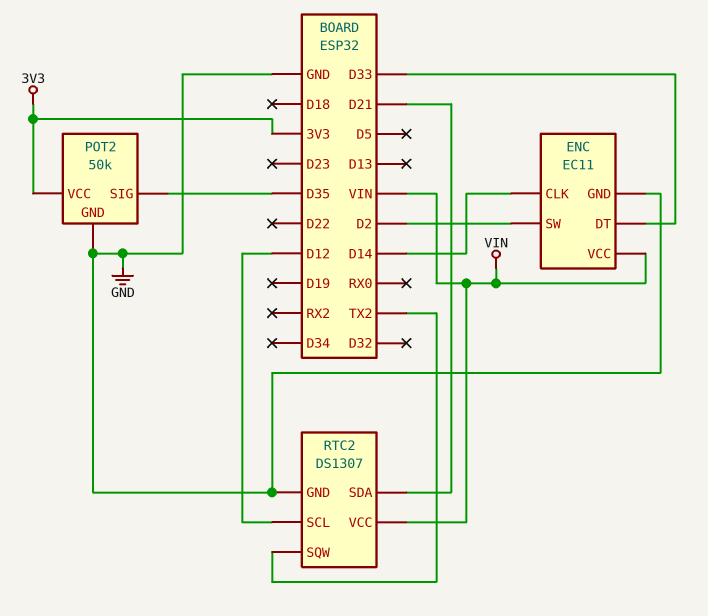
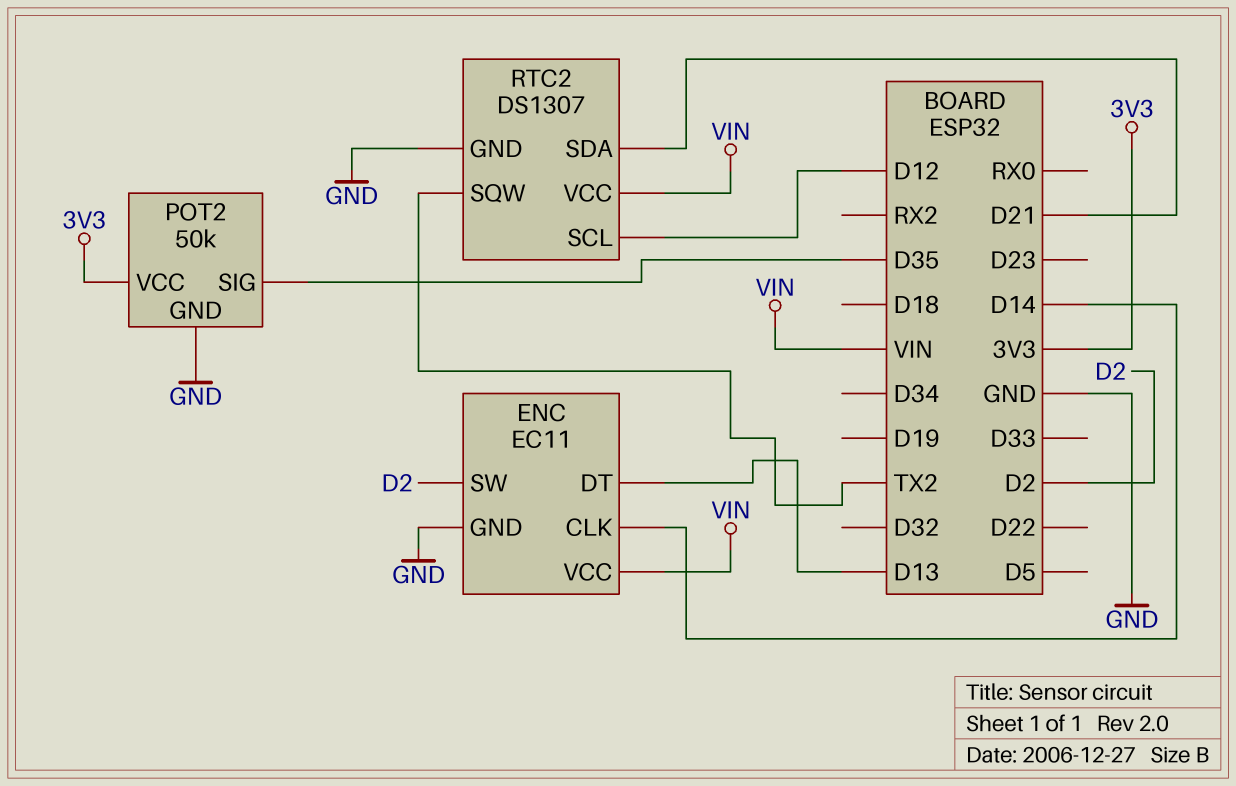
ENC pin DT: D33 -> D13

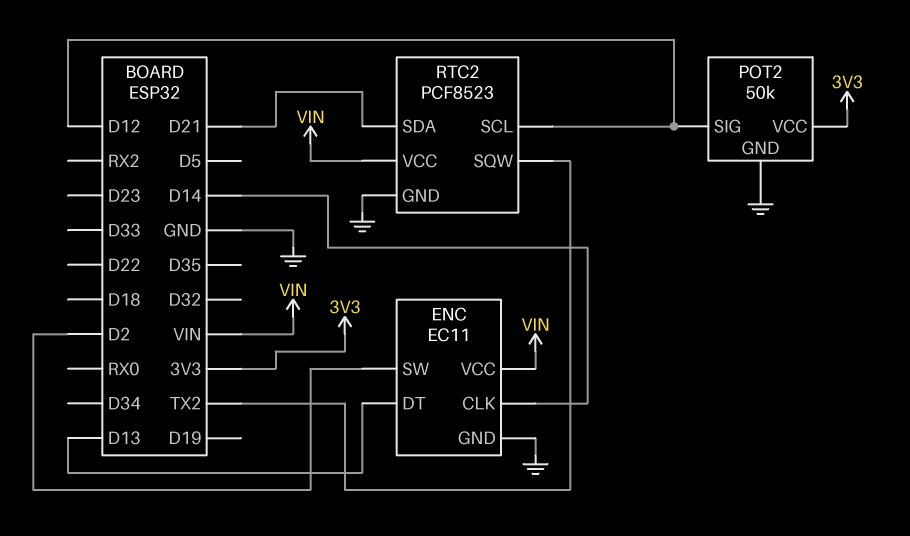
POT2 pin SIG: D35 -> D12
RTC2: DS1307 -> PCF8523

